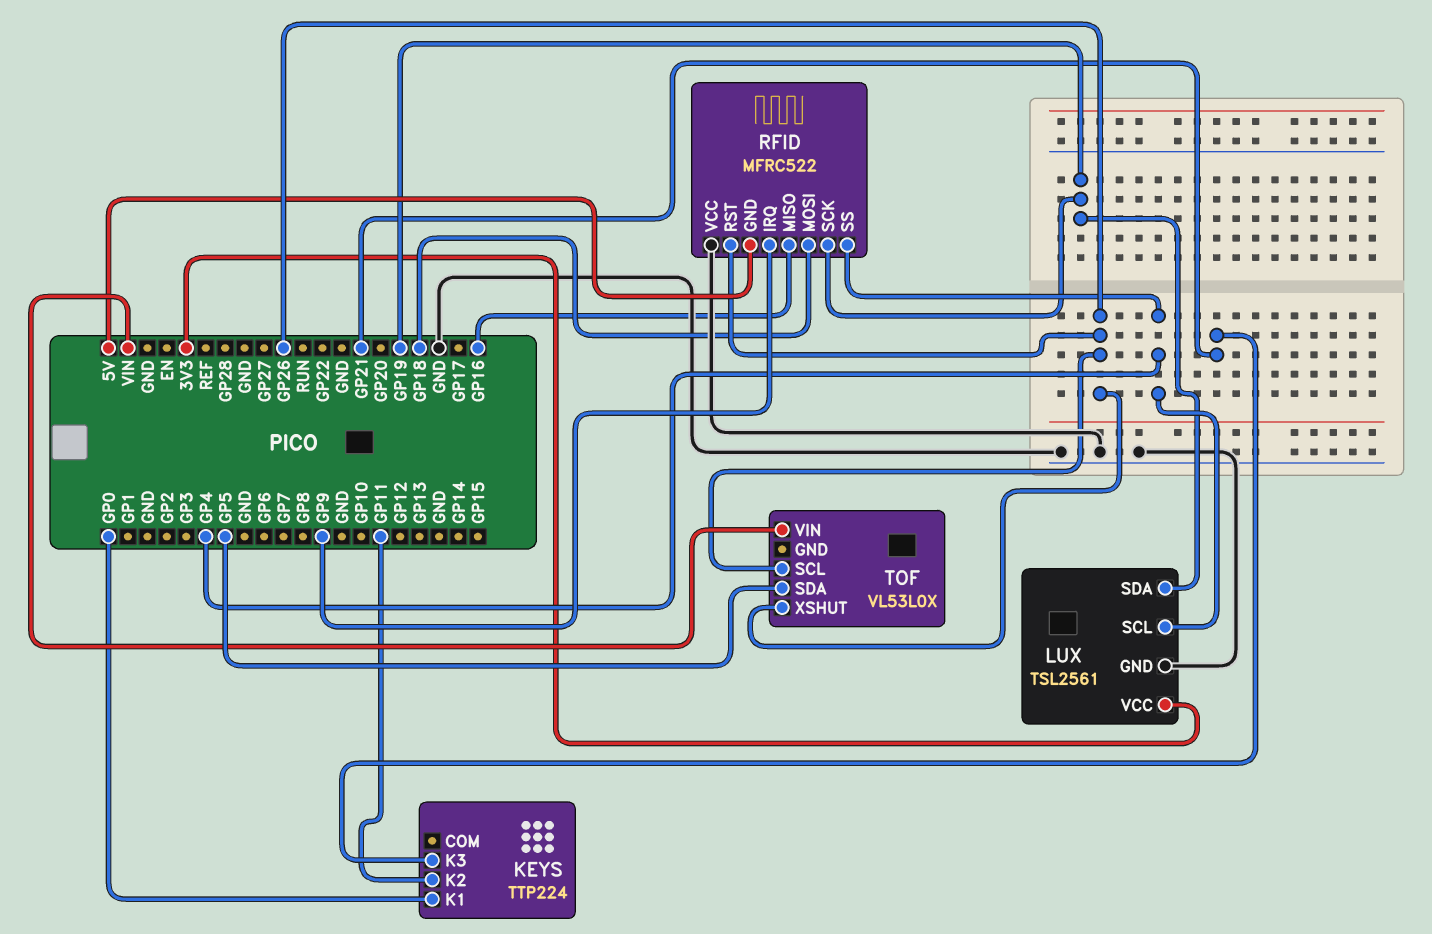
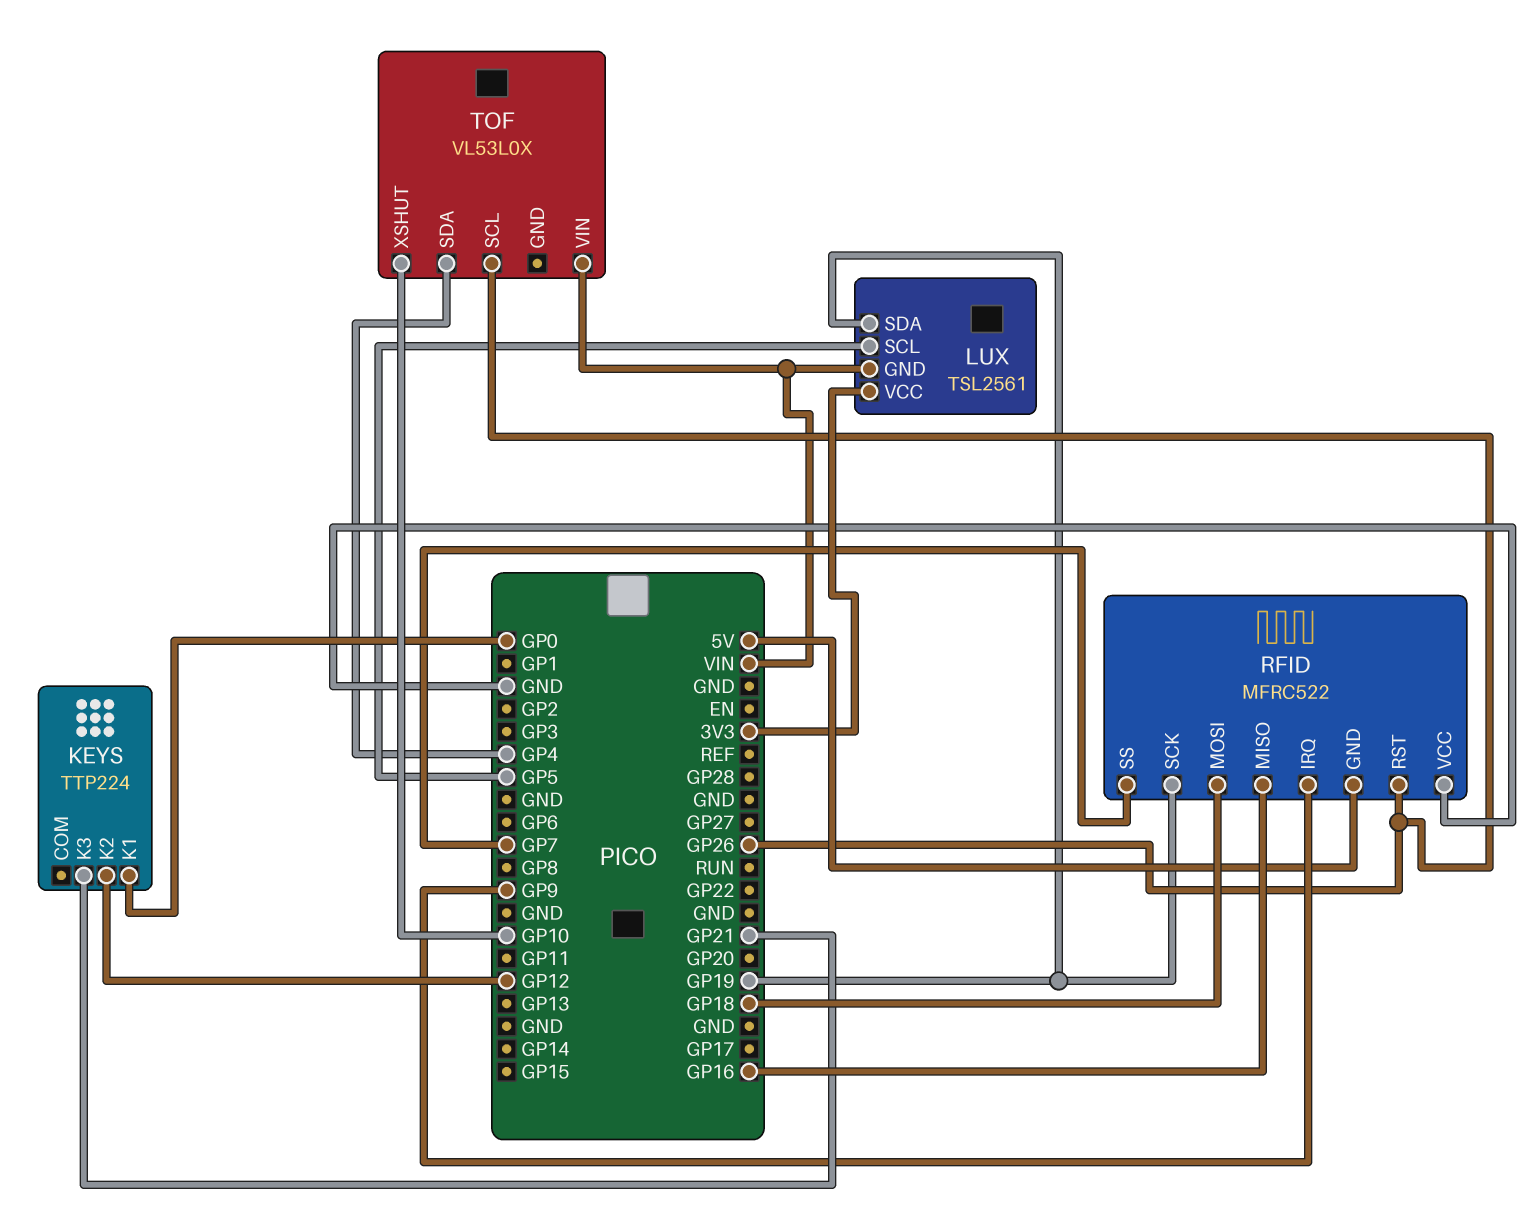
KEYS pin K2: GP11 -> GP12
LUX pin GND: GND -> VIN
LUX pin SCL: GP4 -> GP5
RFID pin SS: GP4 -> GP7
TOF pin SDA: GP5 -> GP4
TOF pin XSHUT: GP26 -> GP10

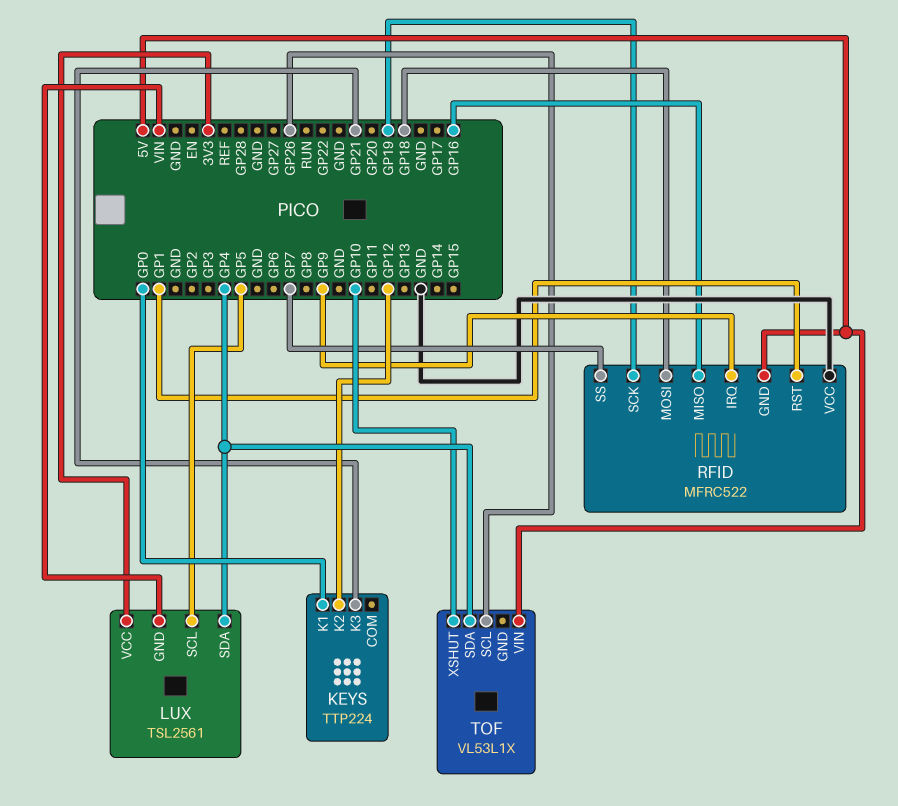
LUX pin SDA: GP19 -> GP4
RFID pin RST: GP26 -> GP1
TOF: VL53L0X -> VL53L1X
TOF pin VIN: VIN -> 5V

